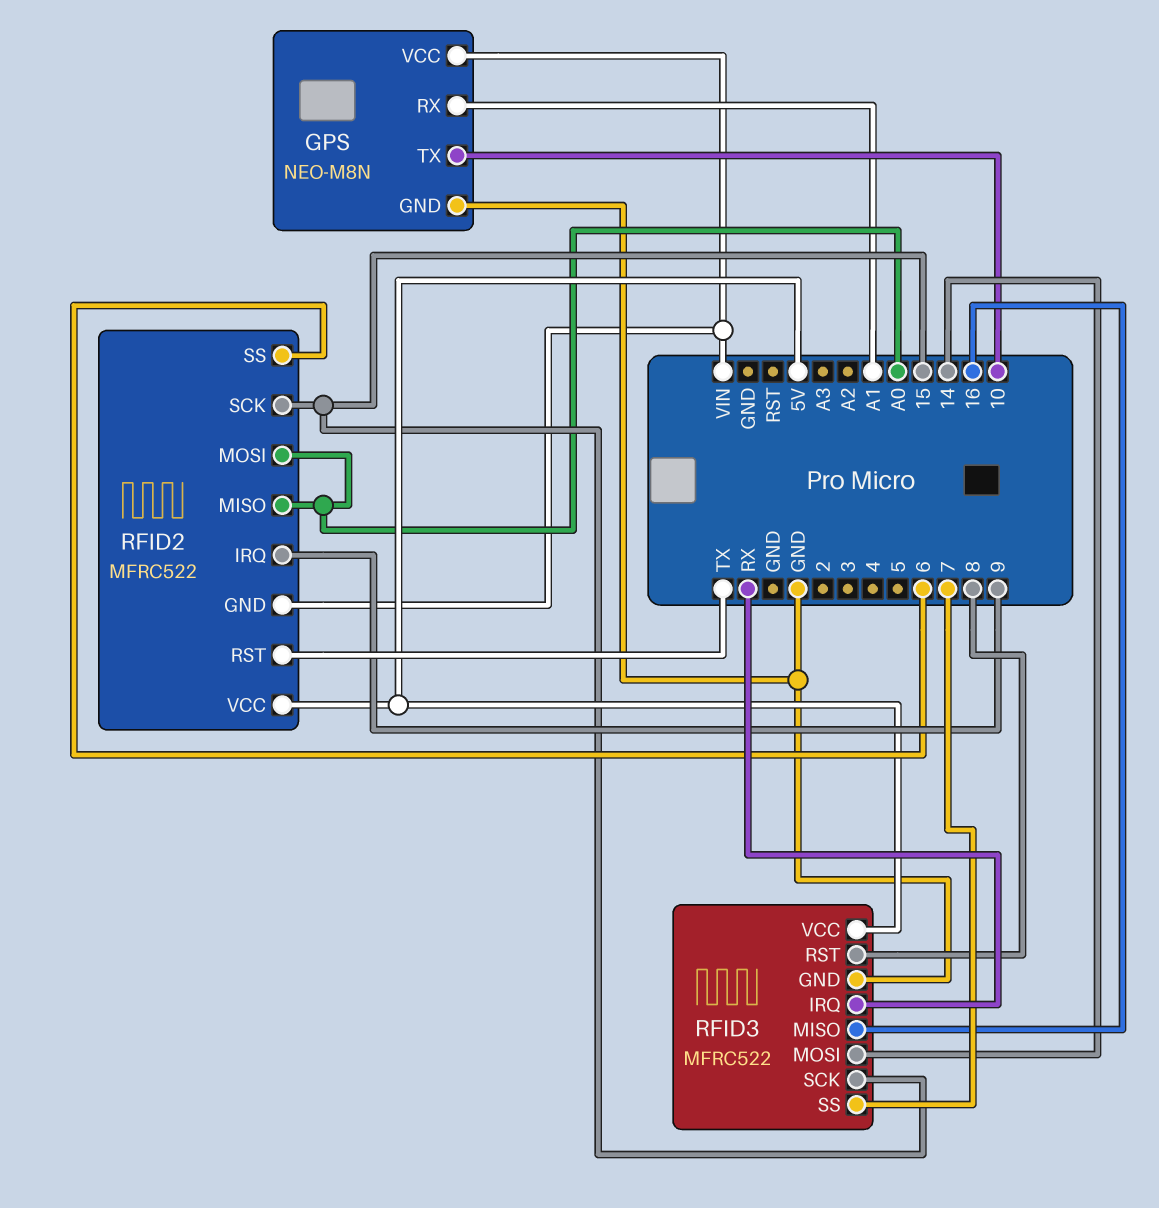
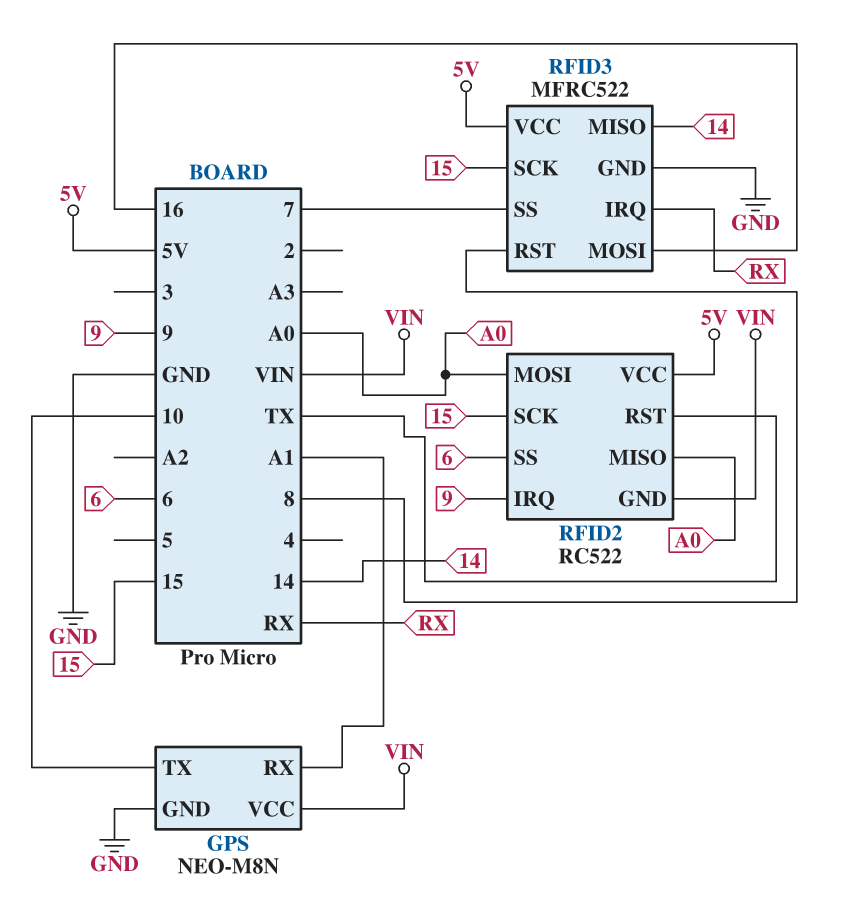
RFID2: MFRC522 -> RC522
RFID3 pin MISO: 16 -> 14
RFID3 pin MOSI: 14 -> 16

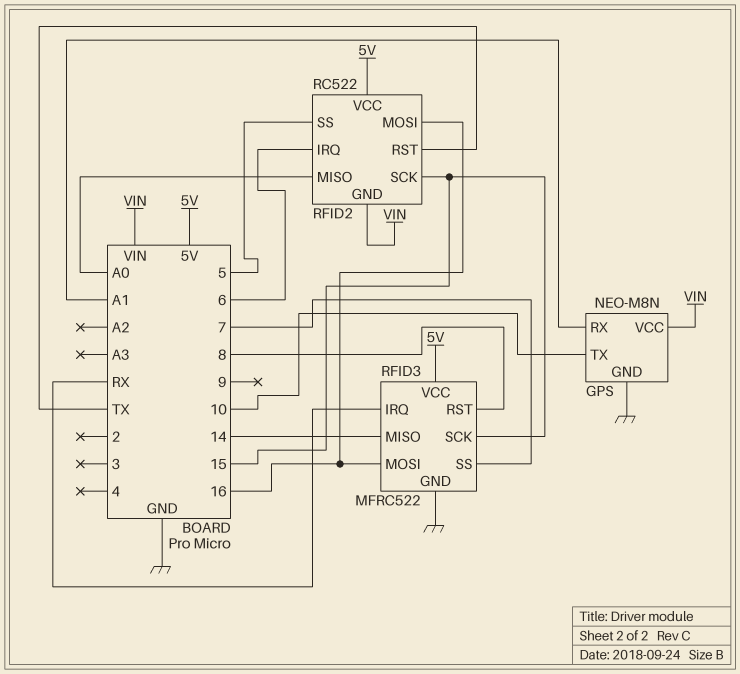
RFID2 pin IRQ: 9 -> 6
RFID2 pin MOSI: A0 -> 16
RFID2 pin SS: 6 -> 5

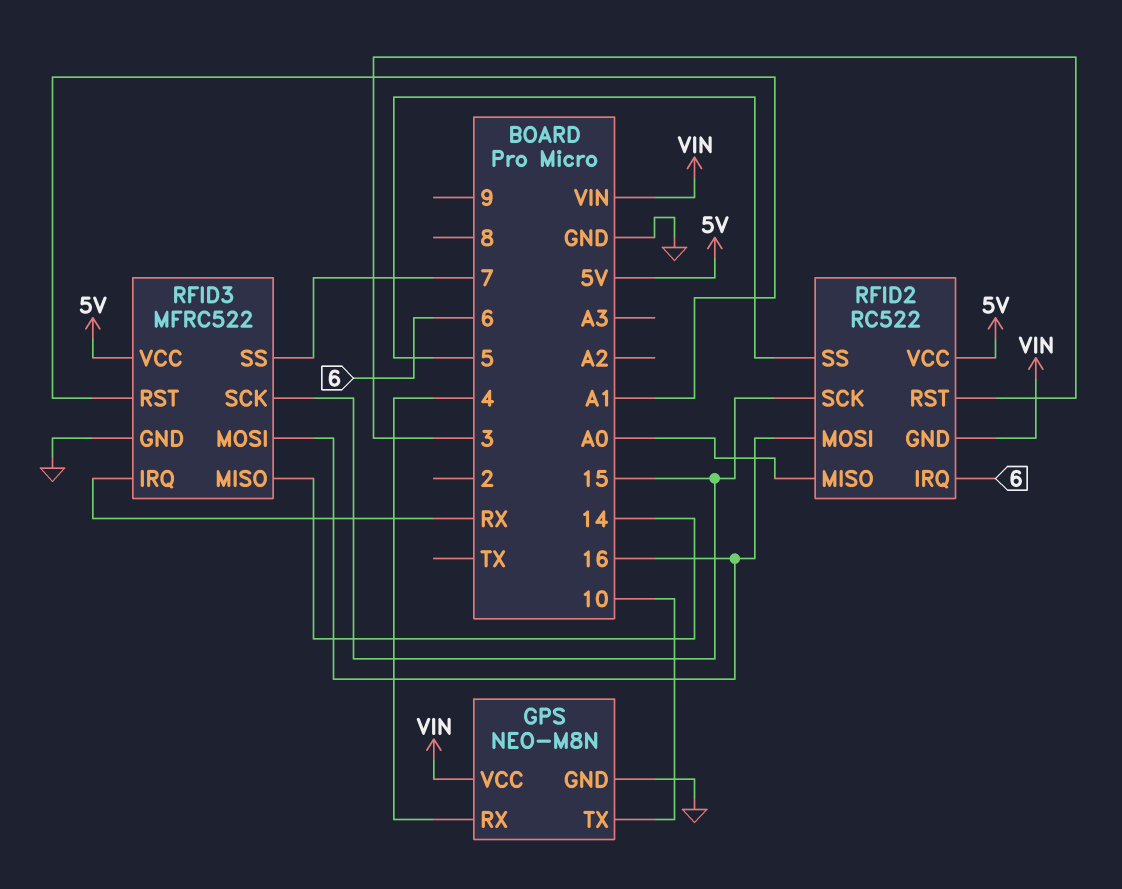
GPS pin RX: A1 -> 4
RFID2 pin RST: TX -> 3
RFID3 pin RST: 8 -> A1

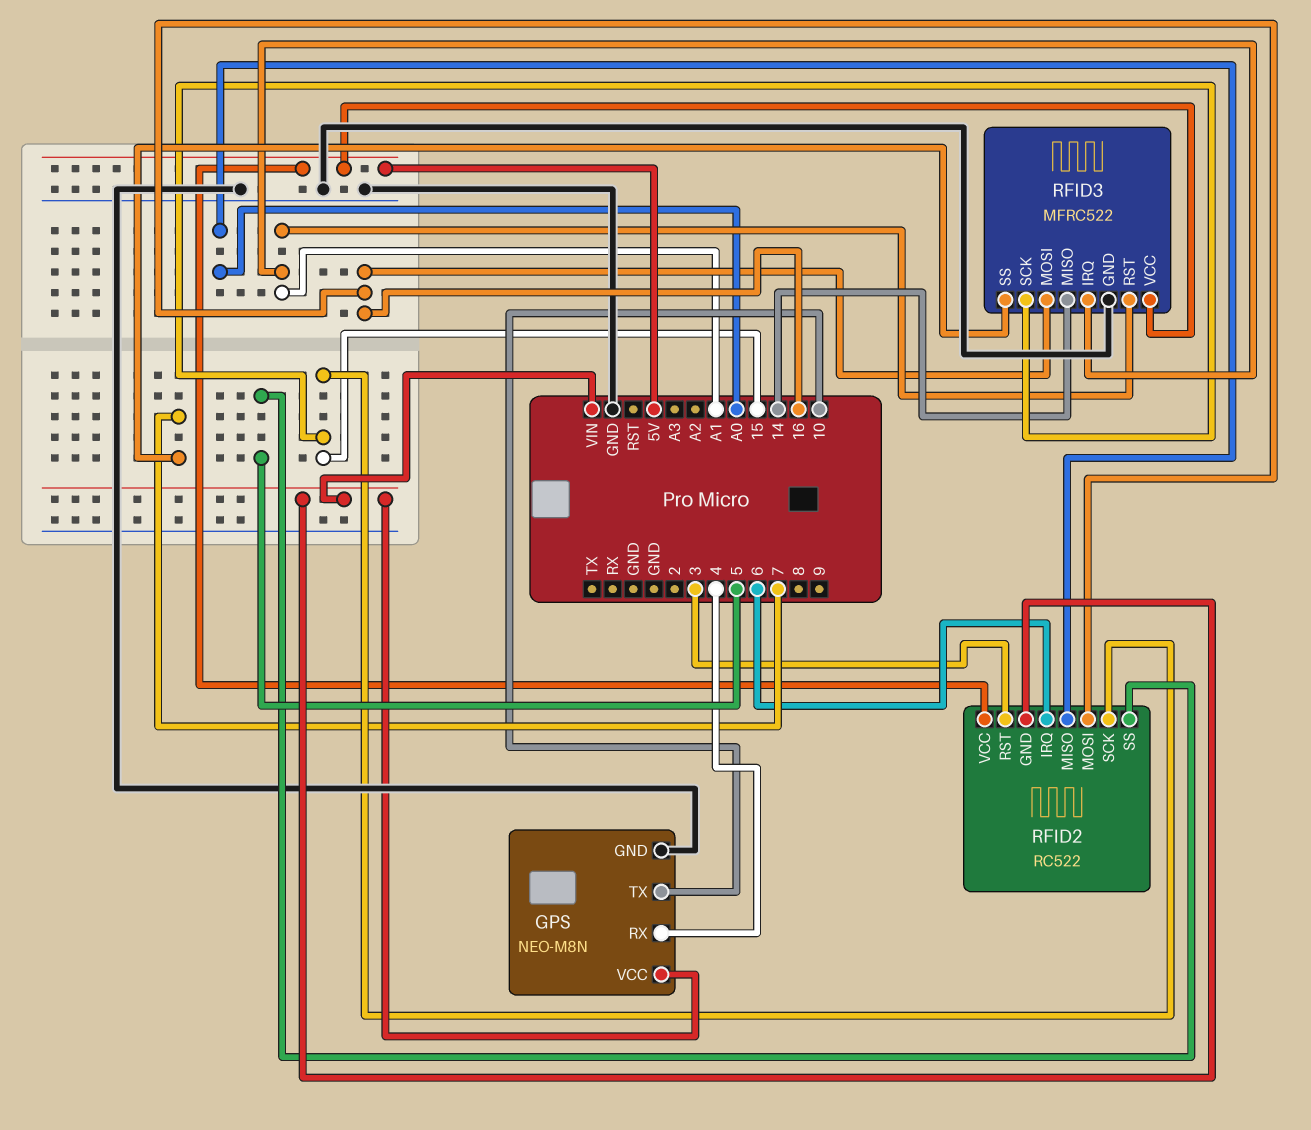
RFID3 pin IRQ: RX -> A1

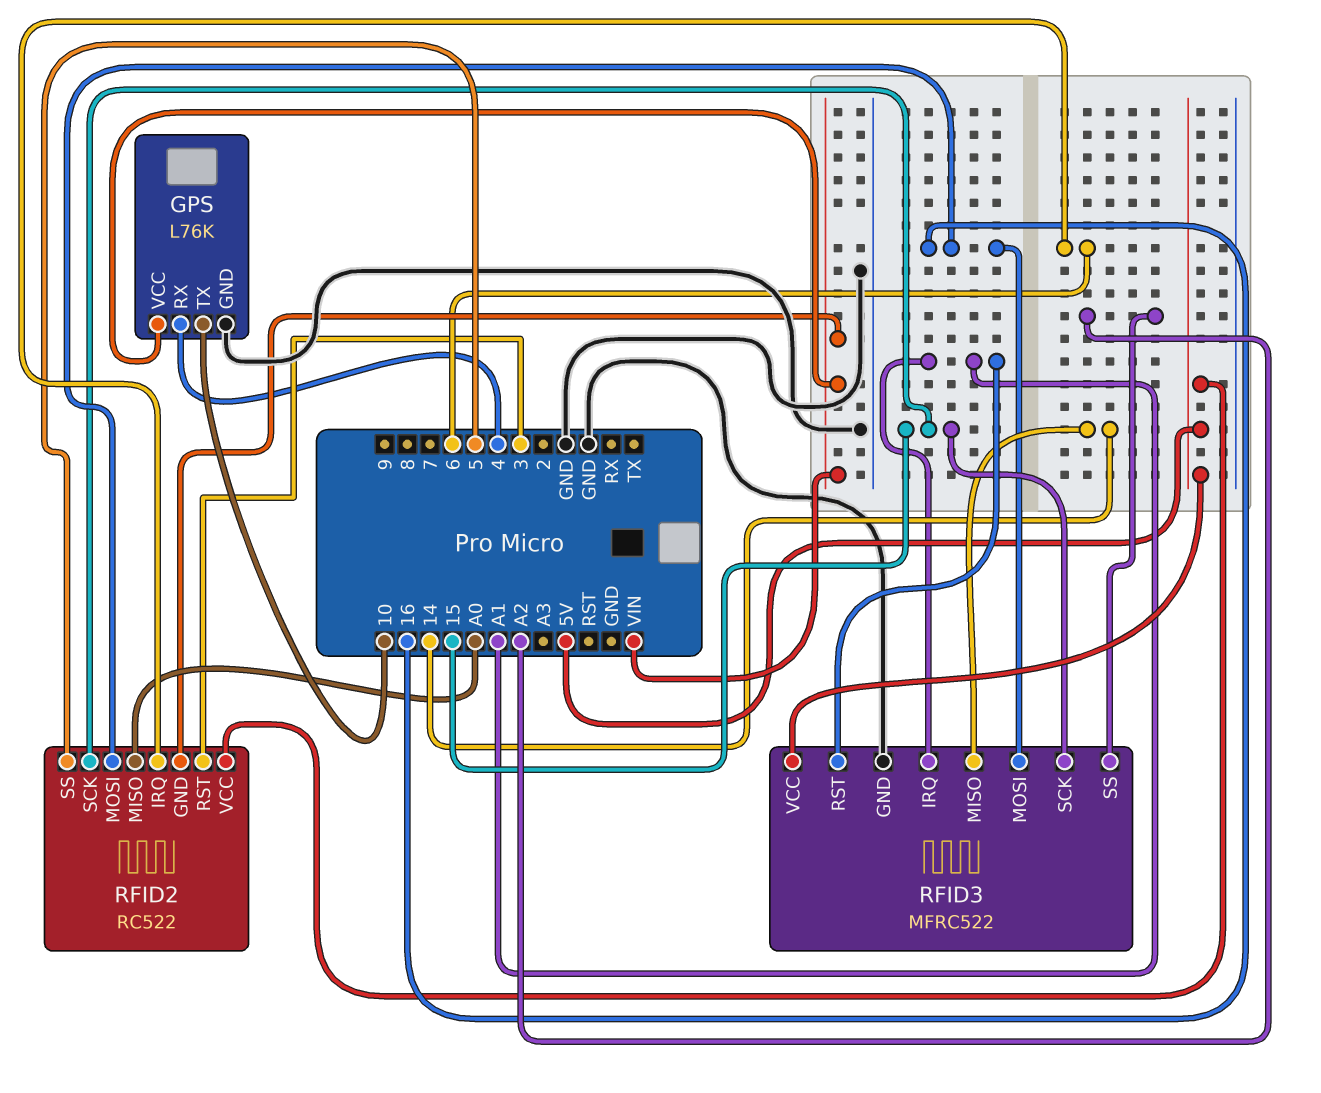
GPS: NEO-M8N -> L76K
RFID3 pin SS: 7 -> A2

